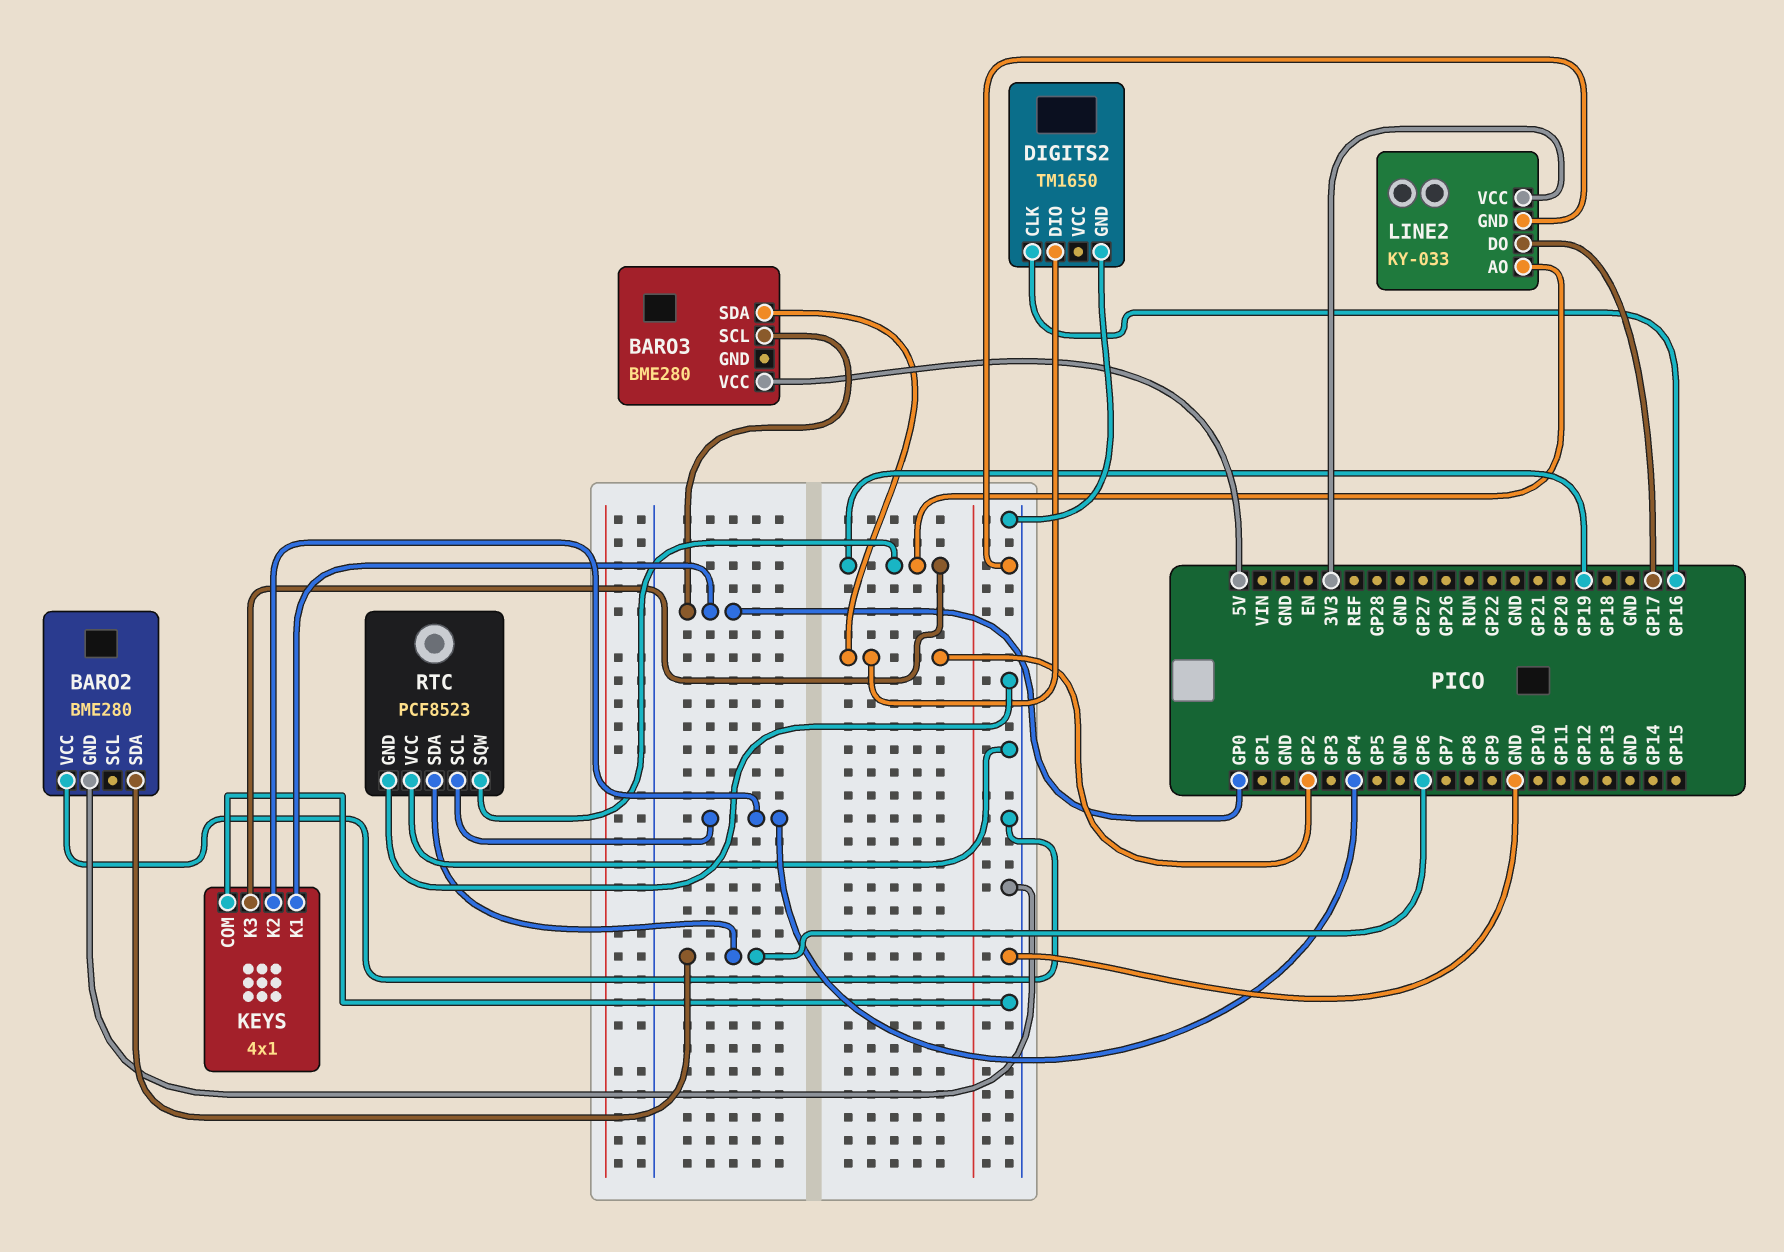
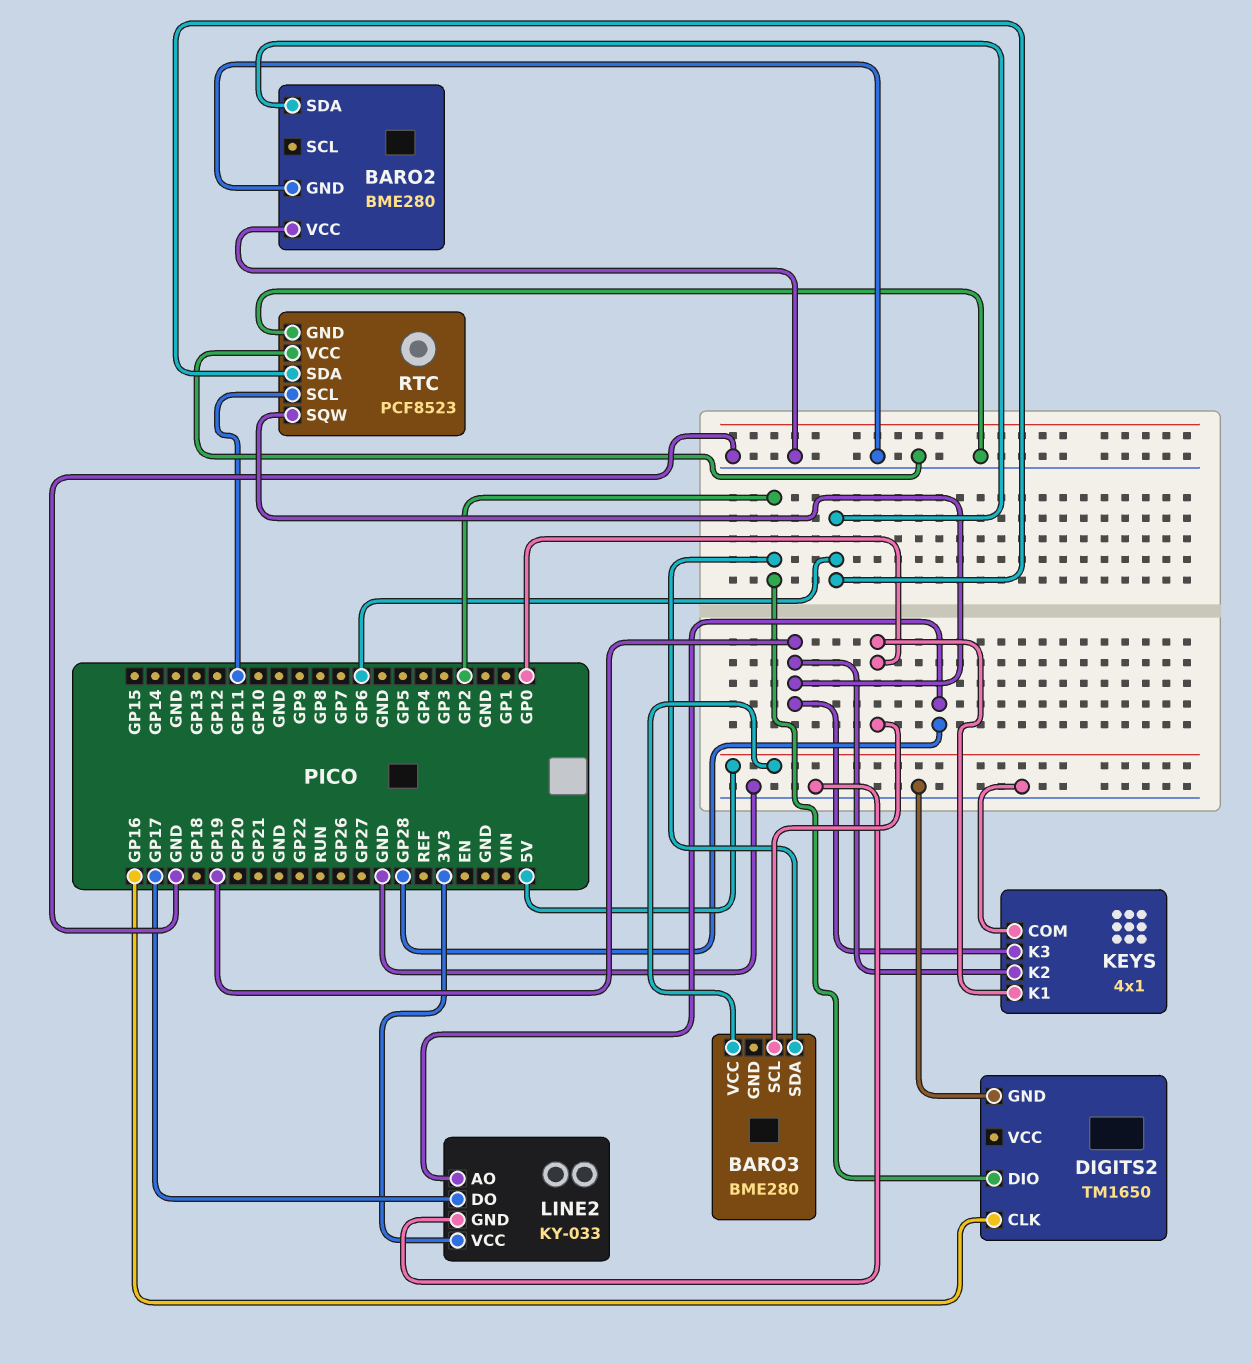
KEYS pin K2: GP4 -> GP19
LINE2 pin AO: GP19 -> GP28
RTC pin SCL: GP4 -> GP11

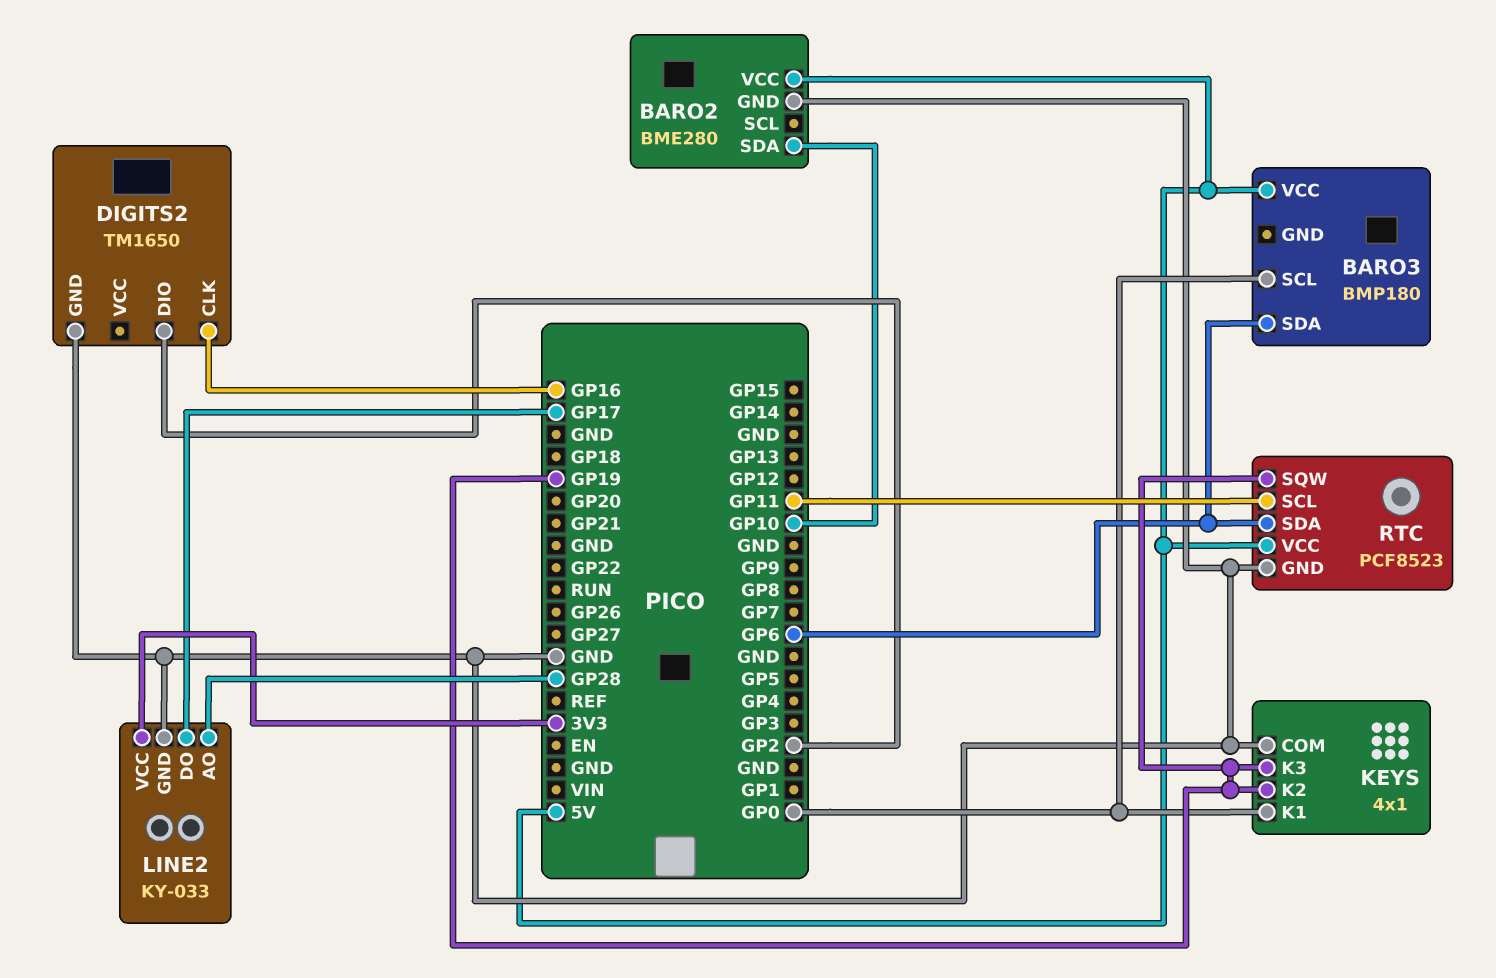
BARO2 pin SDA: GP6 -> GP10
BARO2 pin VCC: GND -> 5V
BARO3: BME280 -> BMP180
BARO3 pin SDA: GP2 -> GP6
RTC pin VCC: GND -> 5V

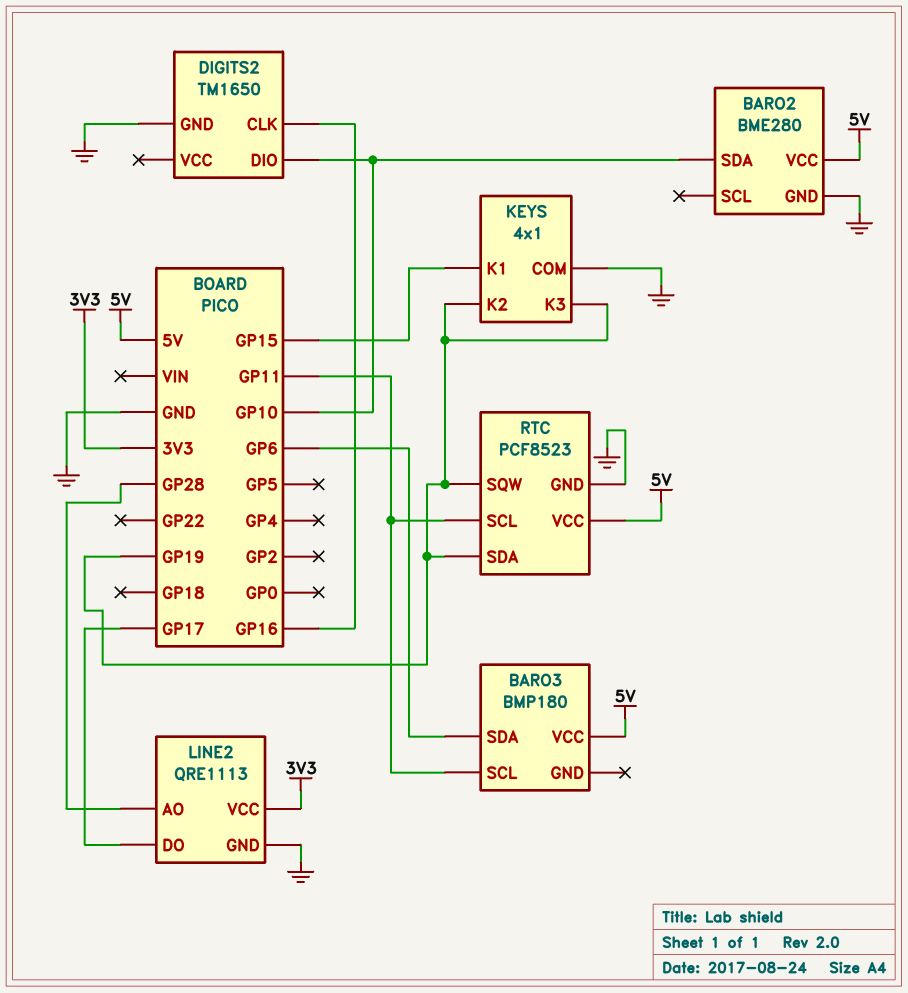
BARO3 pin SCL: GP0 -> GP11
DIGITS2 pin DIO: GP2 -> GP10
KEYS pin K1: GP0 -> GP15
LINE2: KY-033 -> QRE1113
RTC pin SDA: GP6 -> GP19

